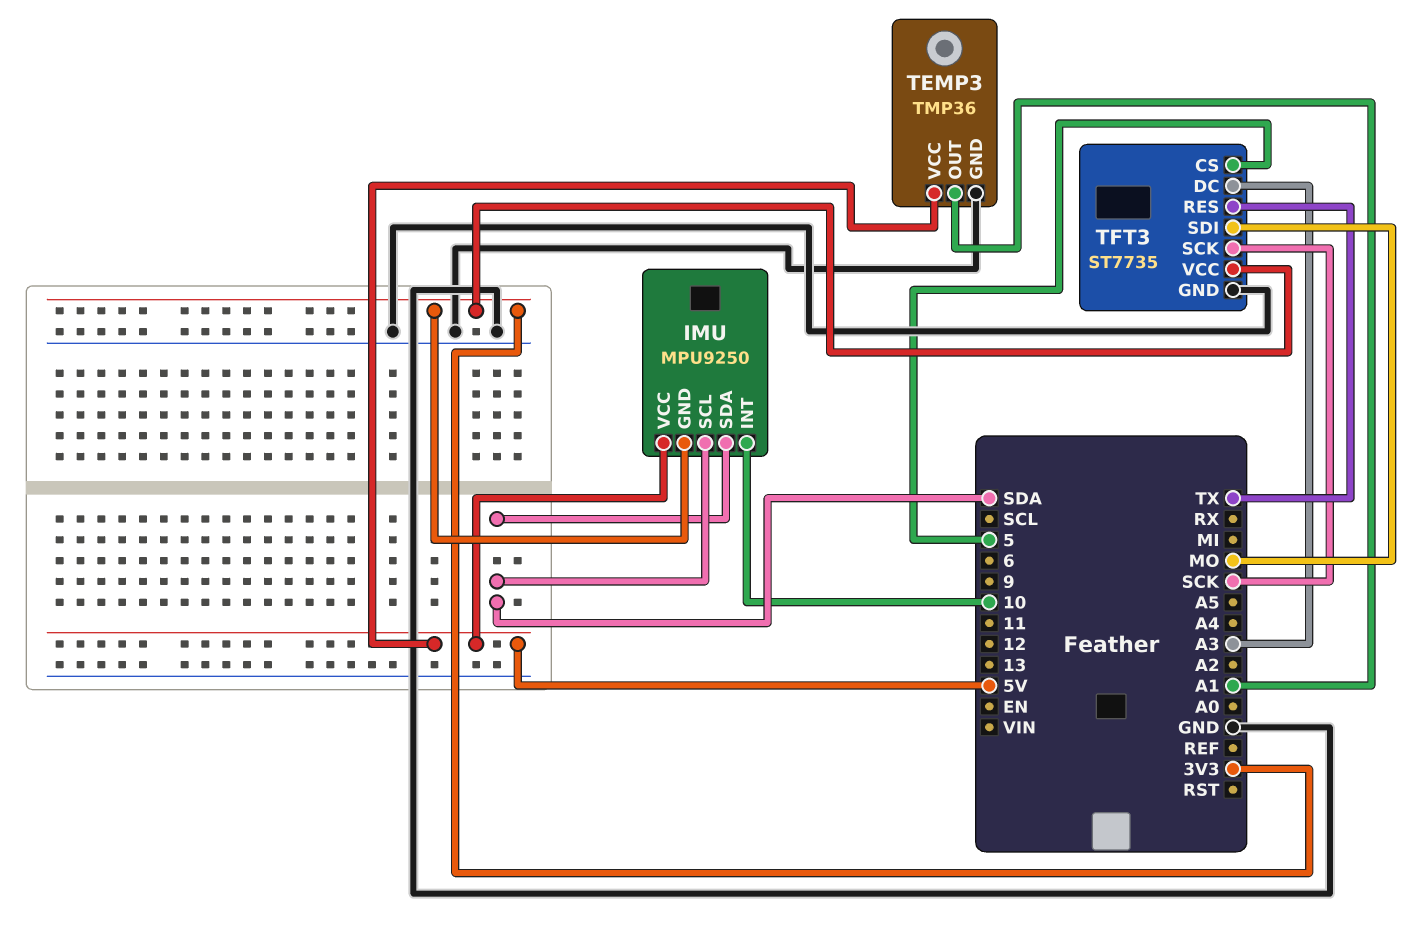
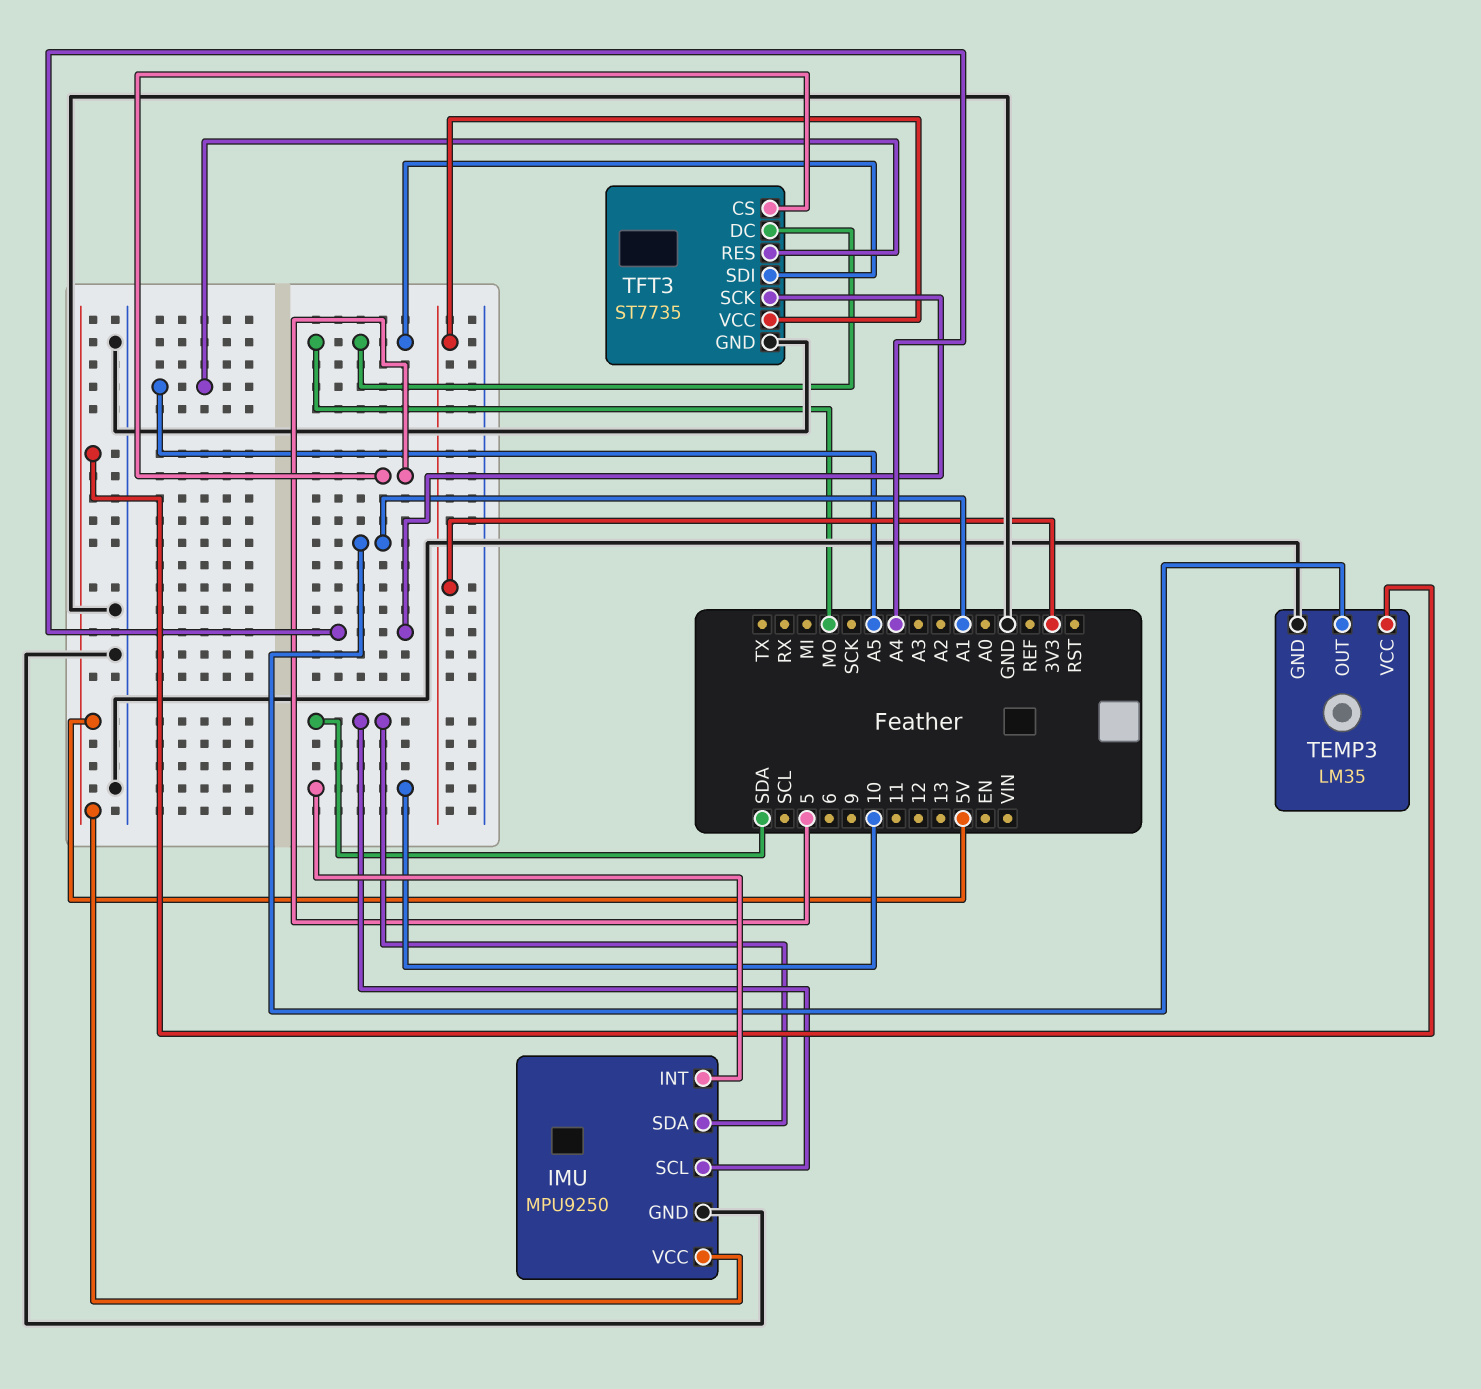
IMU pin GND: 3V3 -> GND
TEMP3: TMP36 -> LM35
TFT3 pin DC: A3 -> MO
TFT3 pin RES: TX -> A5
TFT3 pin SCK: SCK -> A4

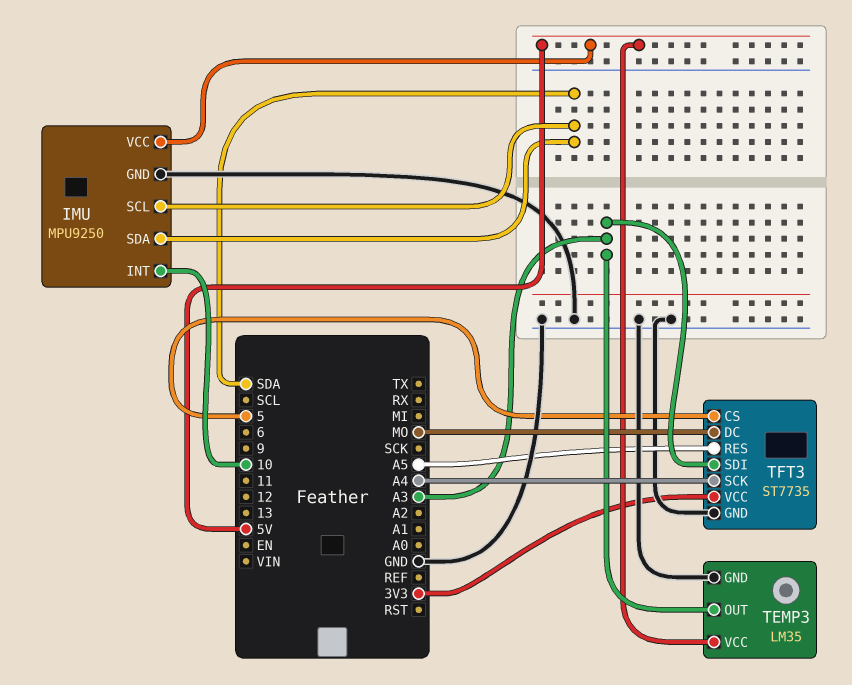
TEMP3 pin OUT: A1 -> A3
TFT3 pin SDI: MO -> A3

